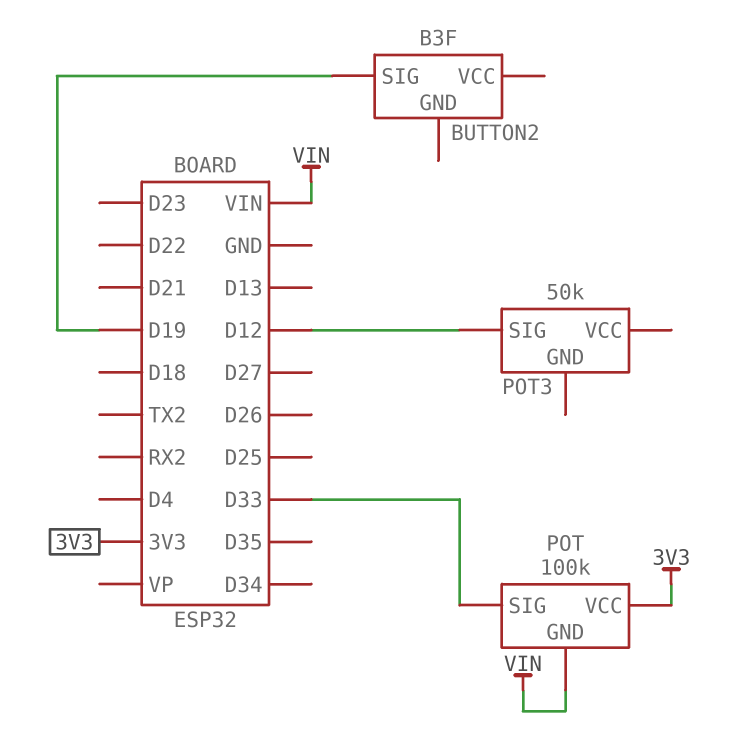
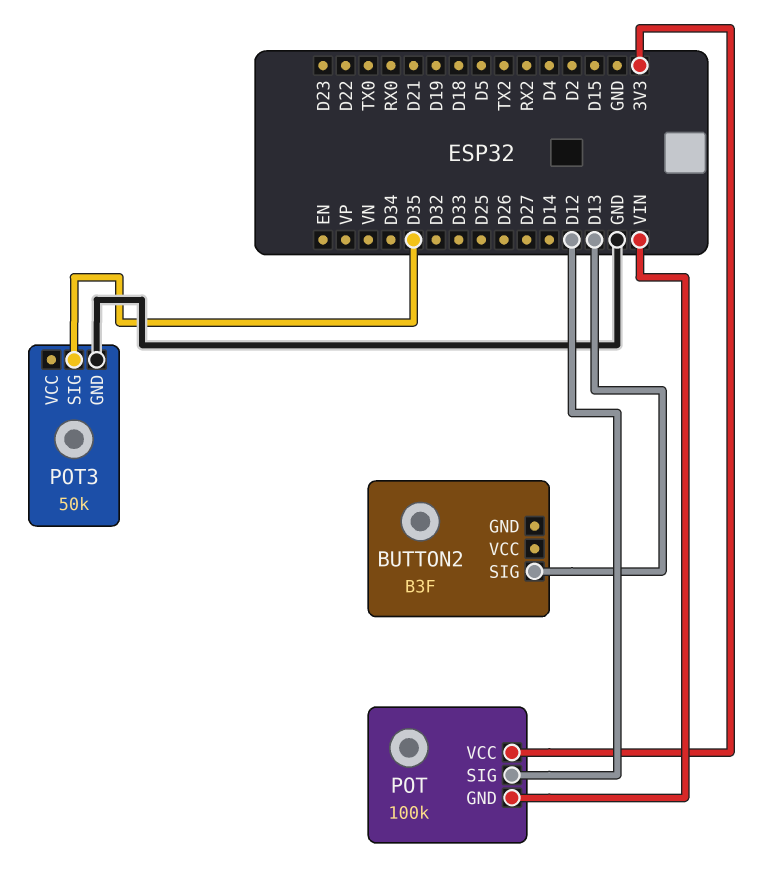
BUTTON2 pin SIG: D19 -> D13
POT pin SIG: D33 -> D12
POT3 pin GND: none -> GND
POT3 pin SIG: D12 -> D35

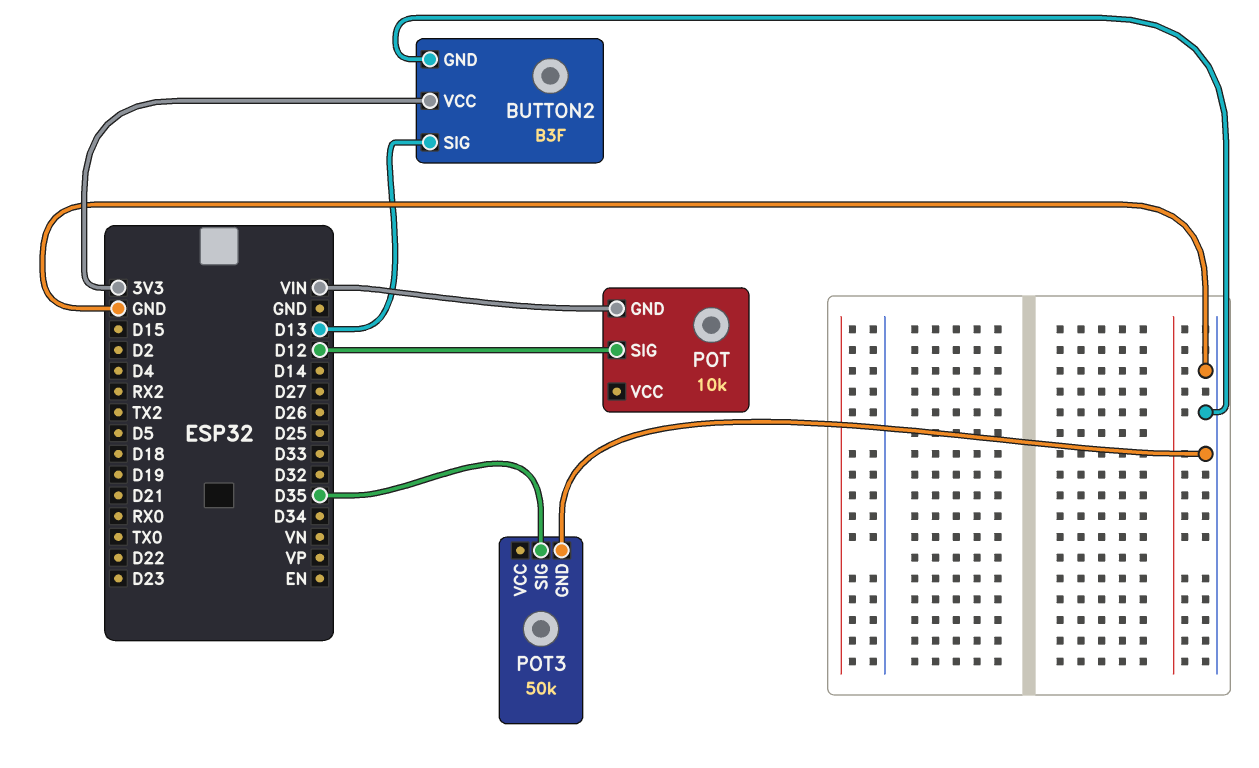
BUTTON2 pin GND: none -> GND
BUTTON2 pin VCC: none -> 3V3
POT: 100k -> 10k
POT pin VCC: 3V3 -> none

